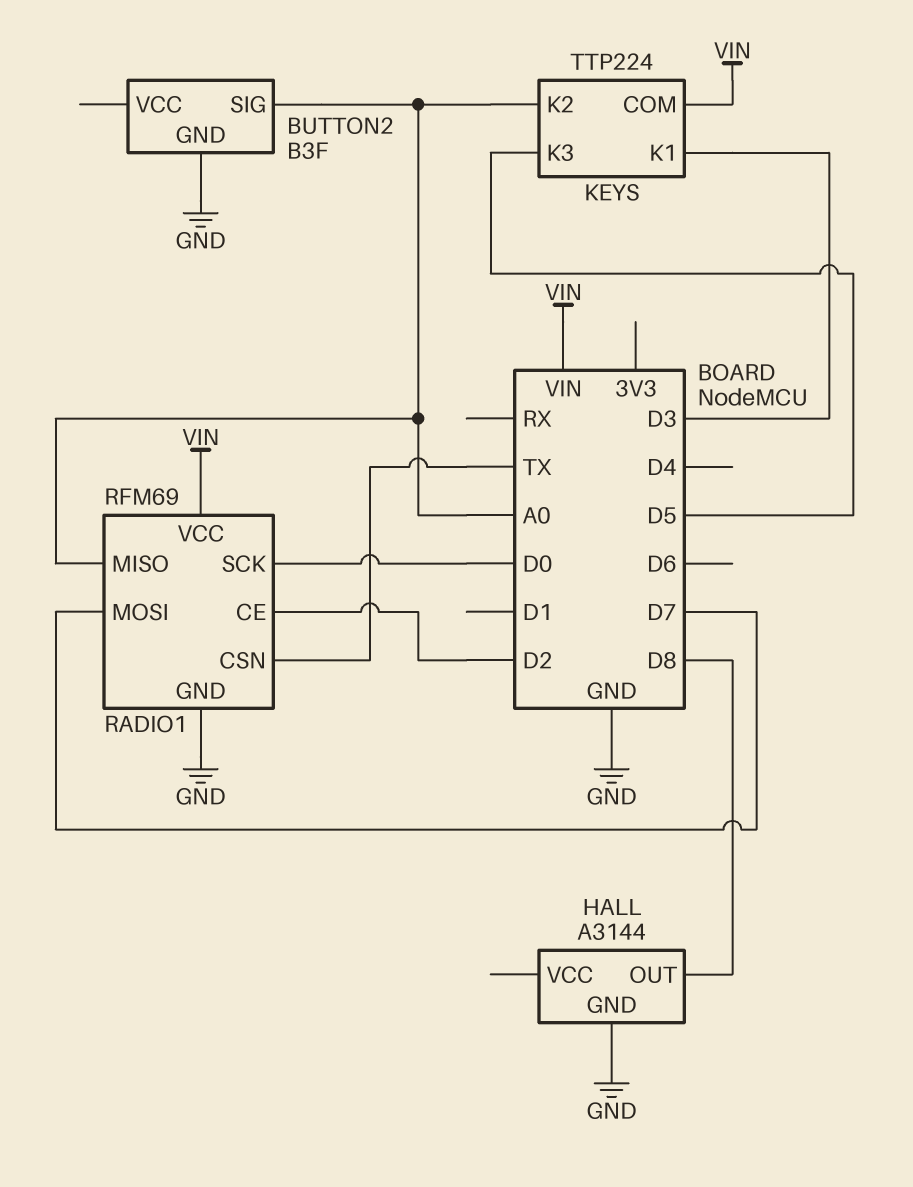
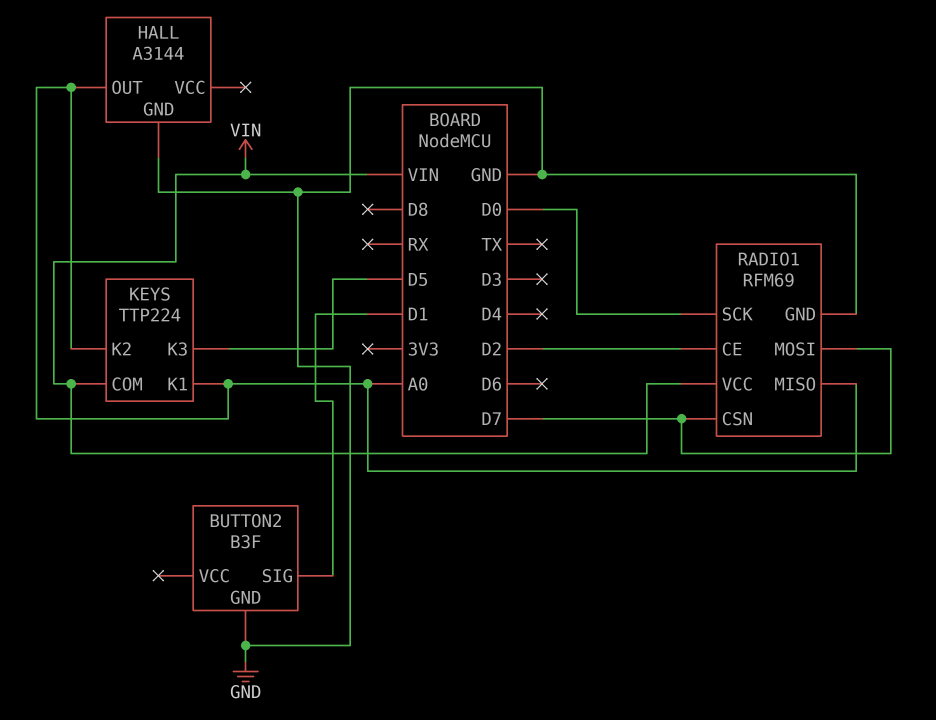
BUTTON2 pin SIG: A0 -> D1
HALL pin OUT: D8 -> A0
KEYS pin K1: D3 -> A0
RADIO1 pin CSN: TX -> D7

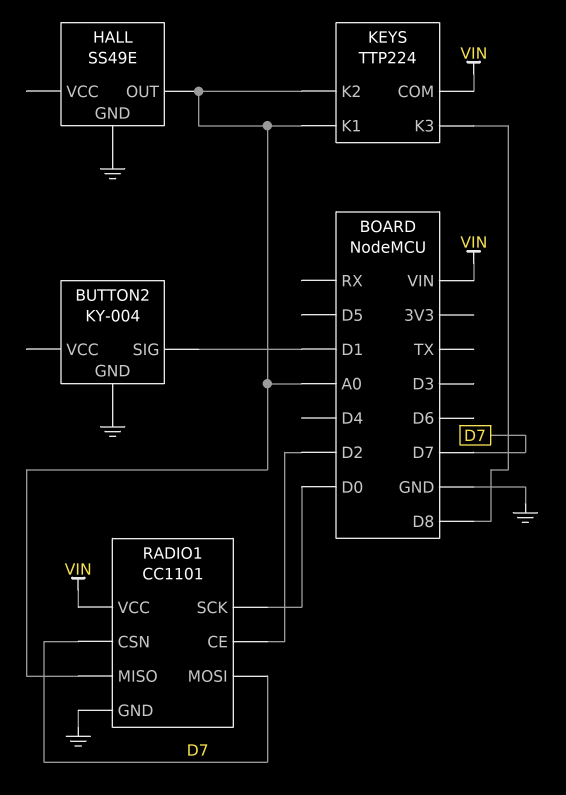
BUTTON2: B3F -> KY-004
HALL: A3144 -> SS49E
KEYS pin K3: D5 -> D8
RADIO1: RFM69 -> CC1101

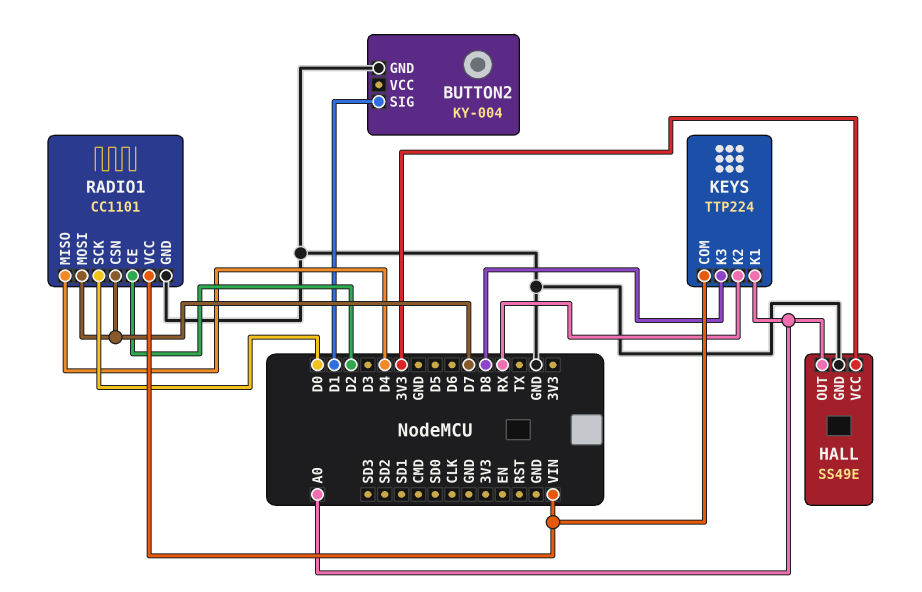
HALL pin VCC: none -> 3V3
KEYS pin K2: A0 -> RX
RADIO1 pin MISO: A0 -> D4

